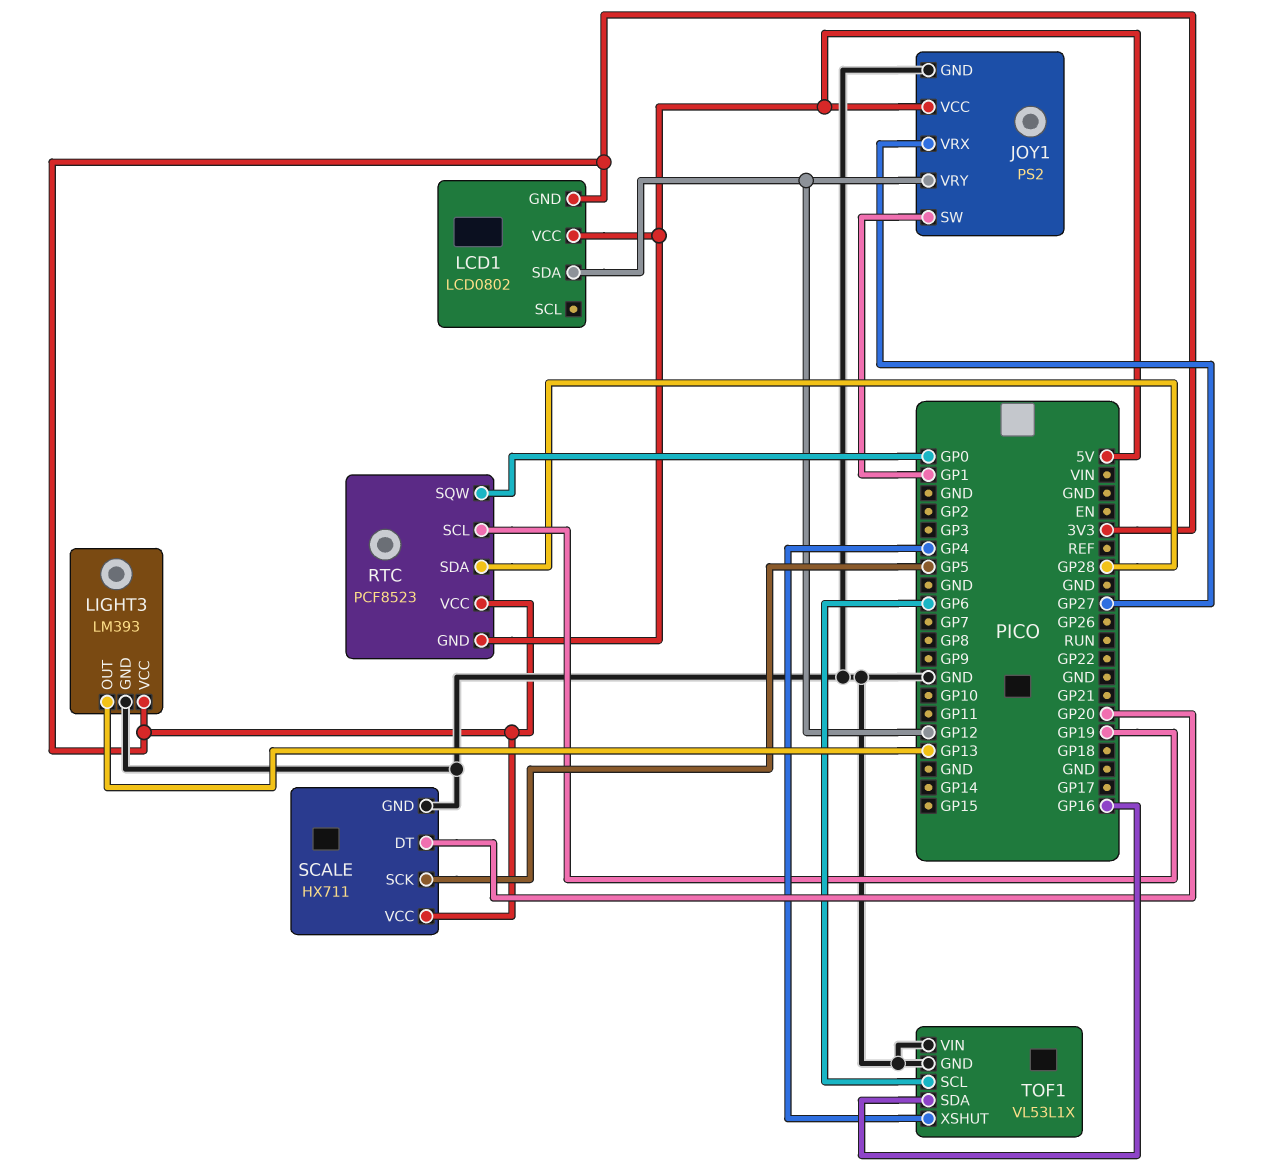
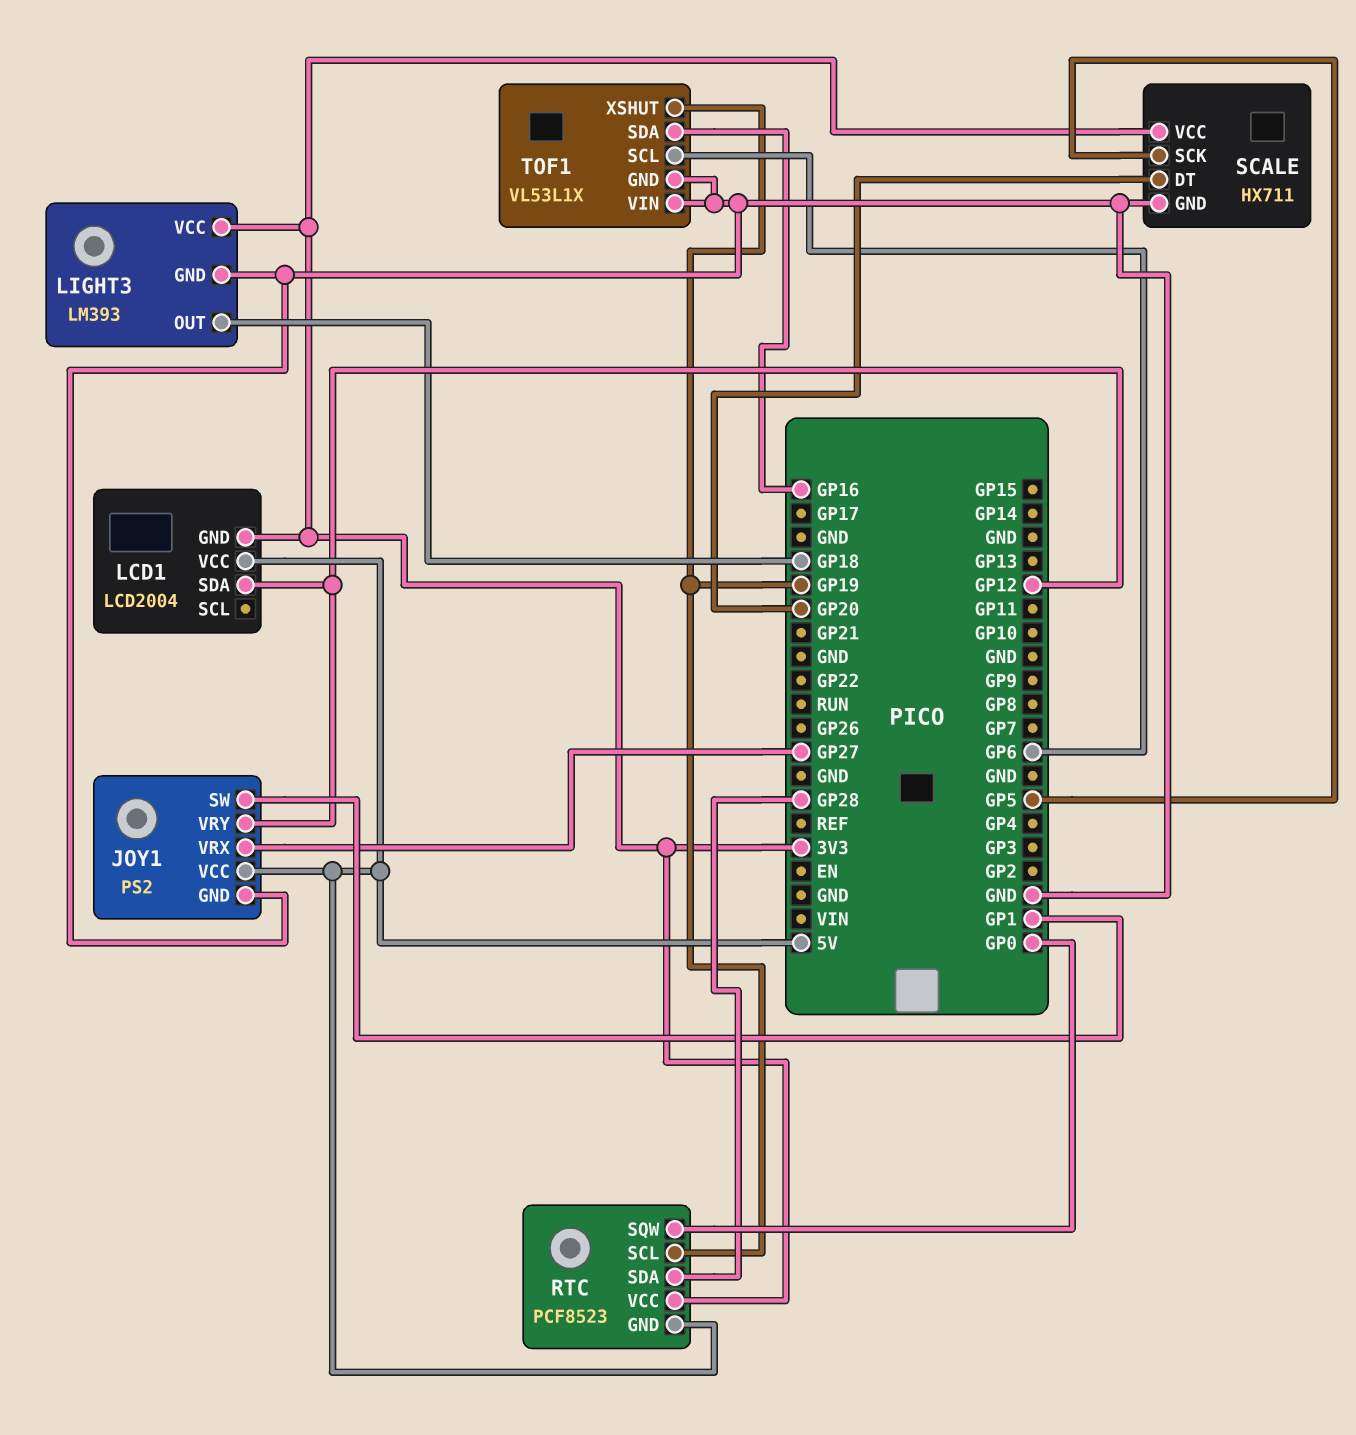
LCD1: LCD0802 -> LCD2004
LIGHT3 pin OUT: GP13 -> GP18
TOF1 pin XSHUT: GP4 -> GP19

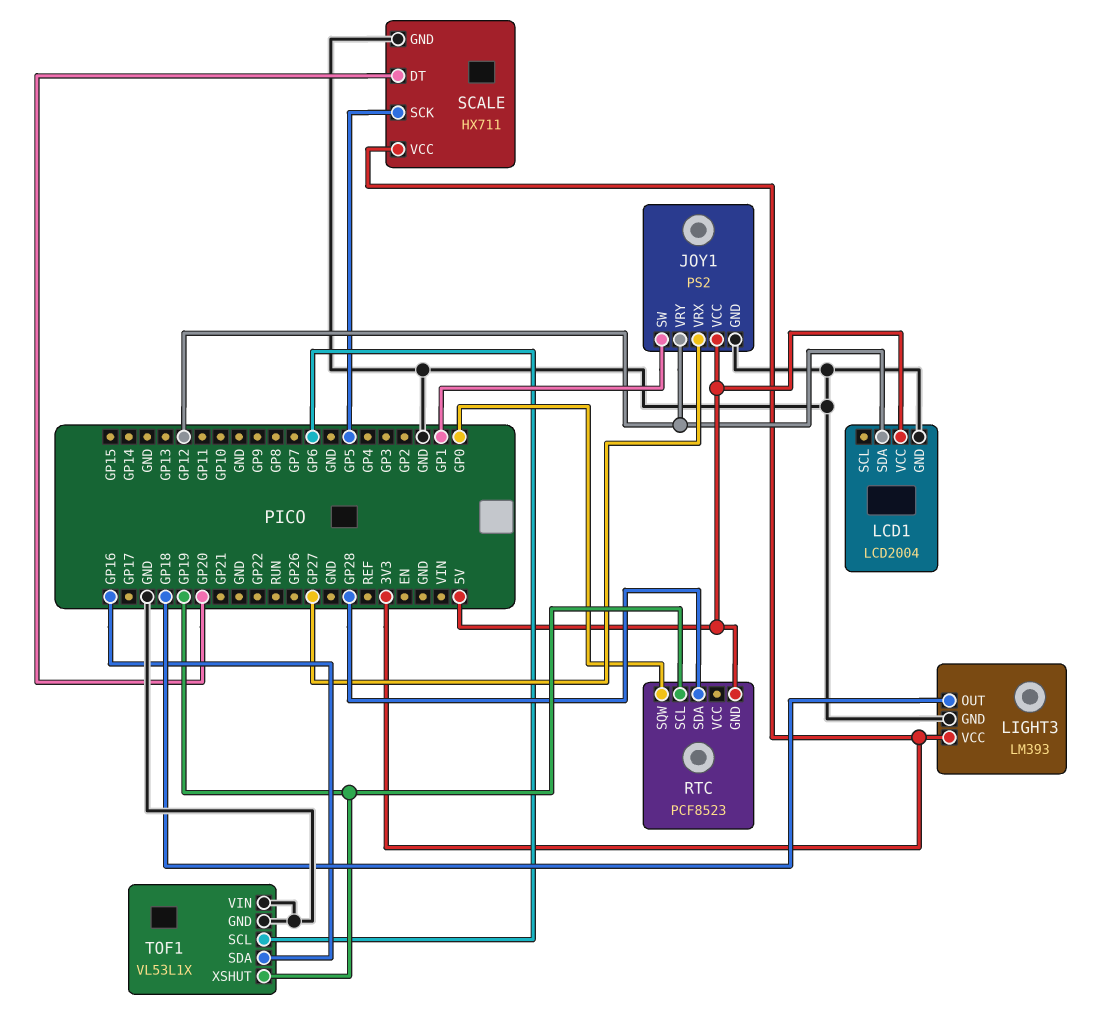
LCD1 pin GND: 3V3 -> GND
RTC pin VCC: 3V3 -> none

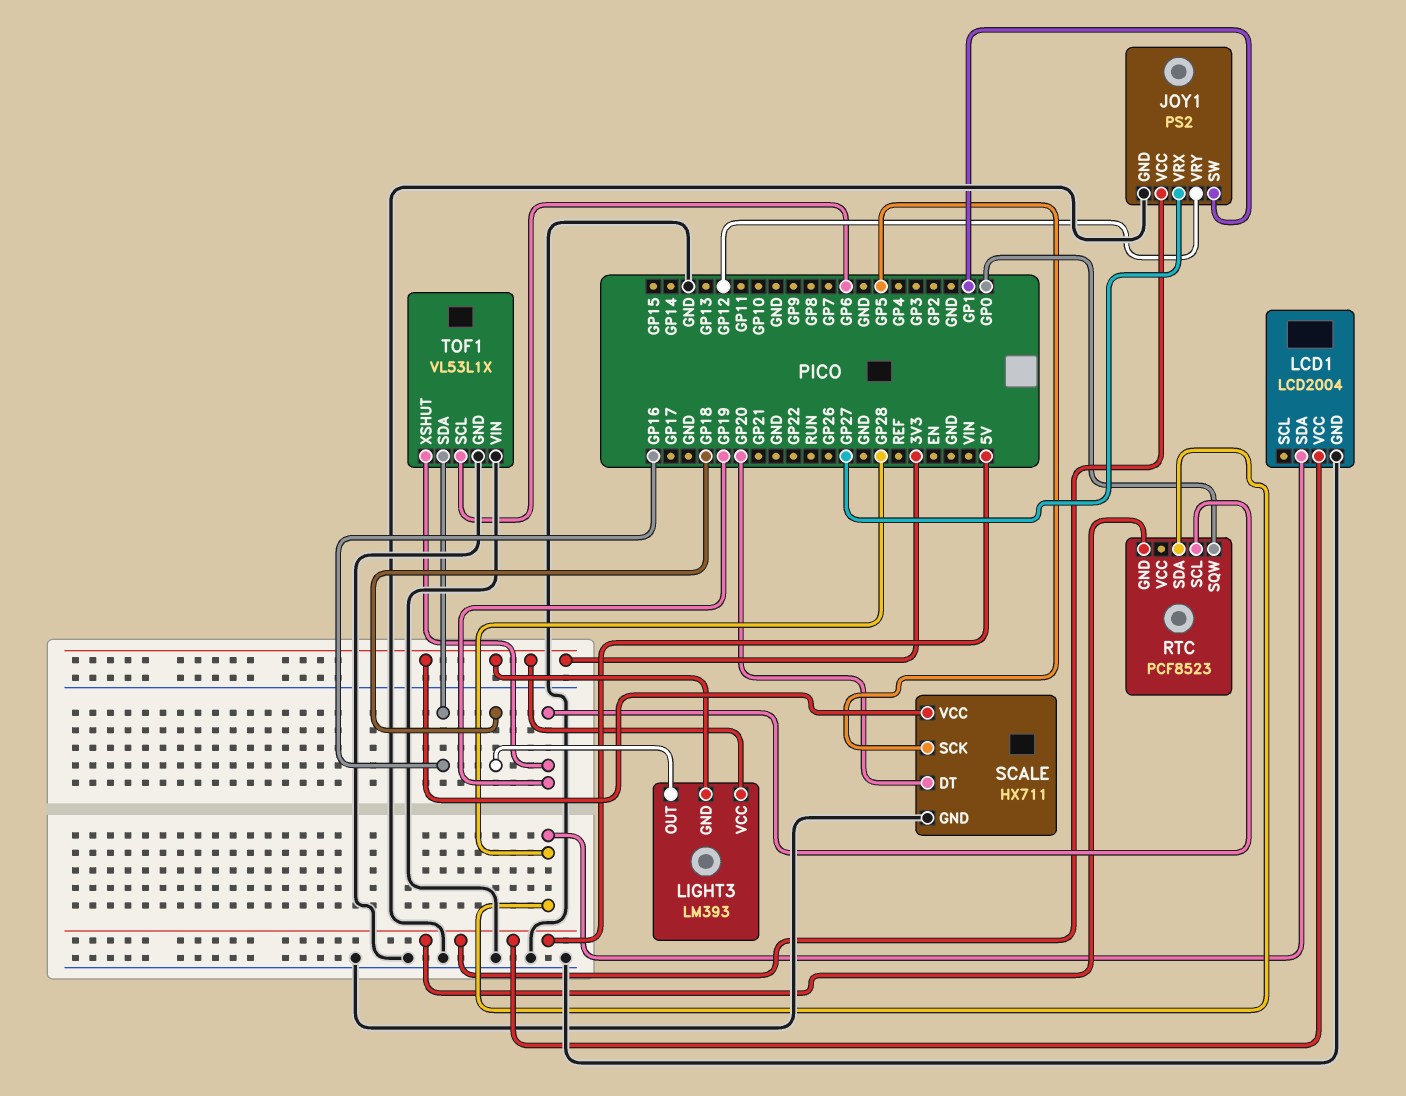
LCD1 pin SDA: GP12 -> GP28
LIGHT3 pin GND: GND -> 3V3

